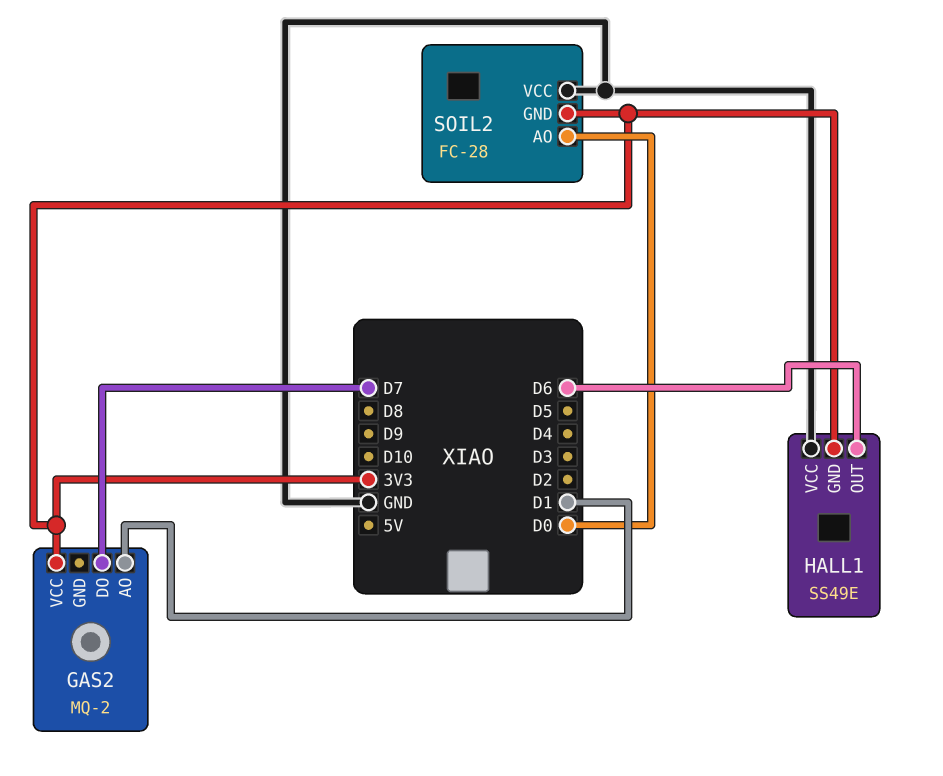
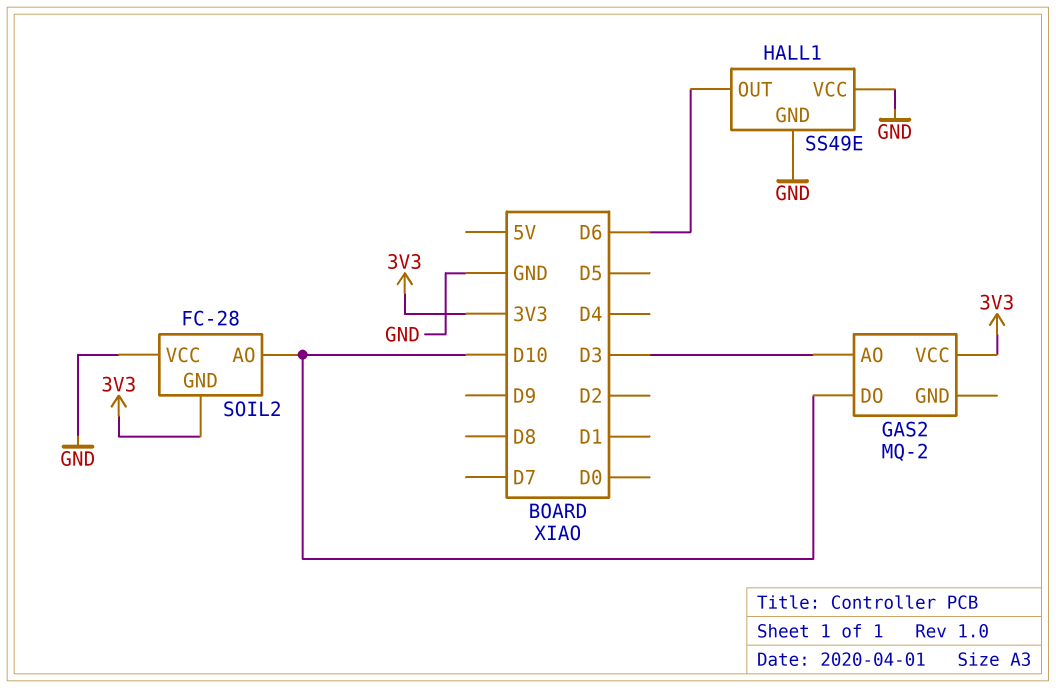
GAS2 pin AO: D1 -> D3
GAS2 pin DO: D7 -> D10
HALL1 pin GND: 3V3 -> GND
SOIL2 pin AO: D0 -> D10

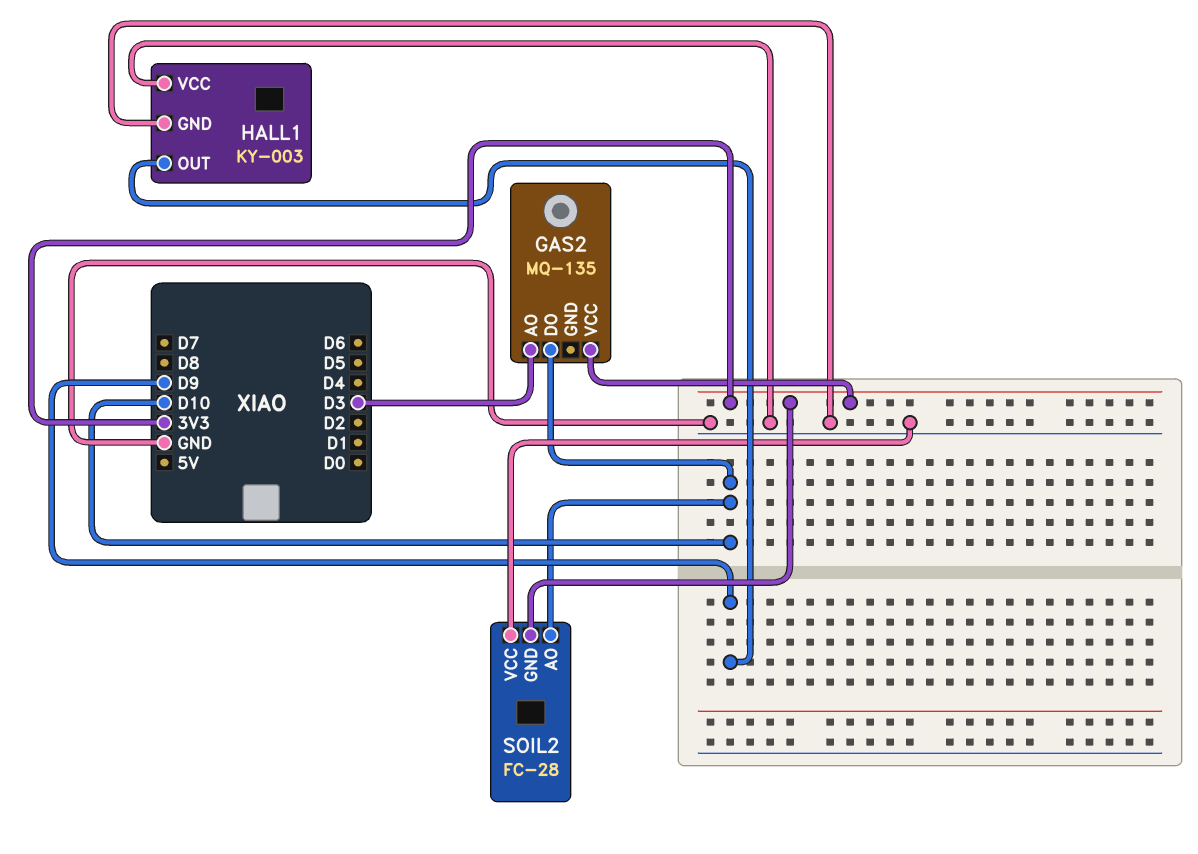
GAS2: MQ-2 -> MQ-135
HALL1: SS49E -> KY-003
HALL1 pin OUT: D6 -> D9

